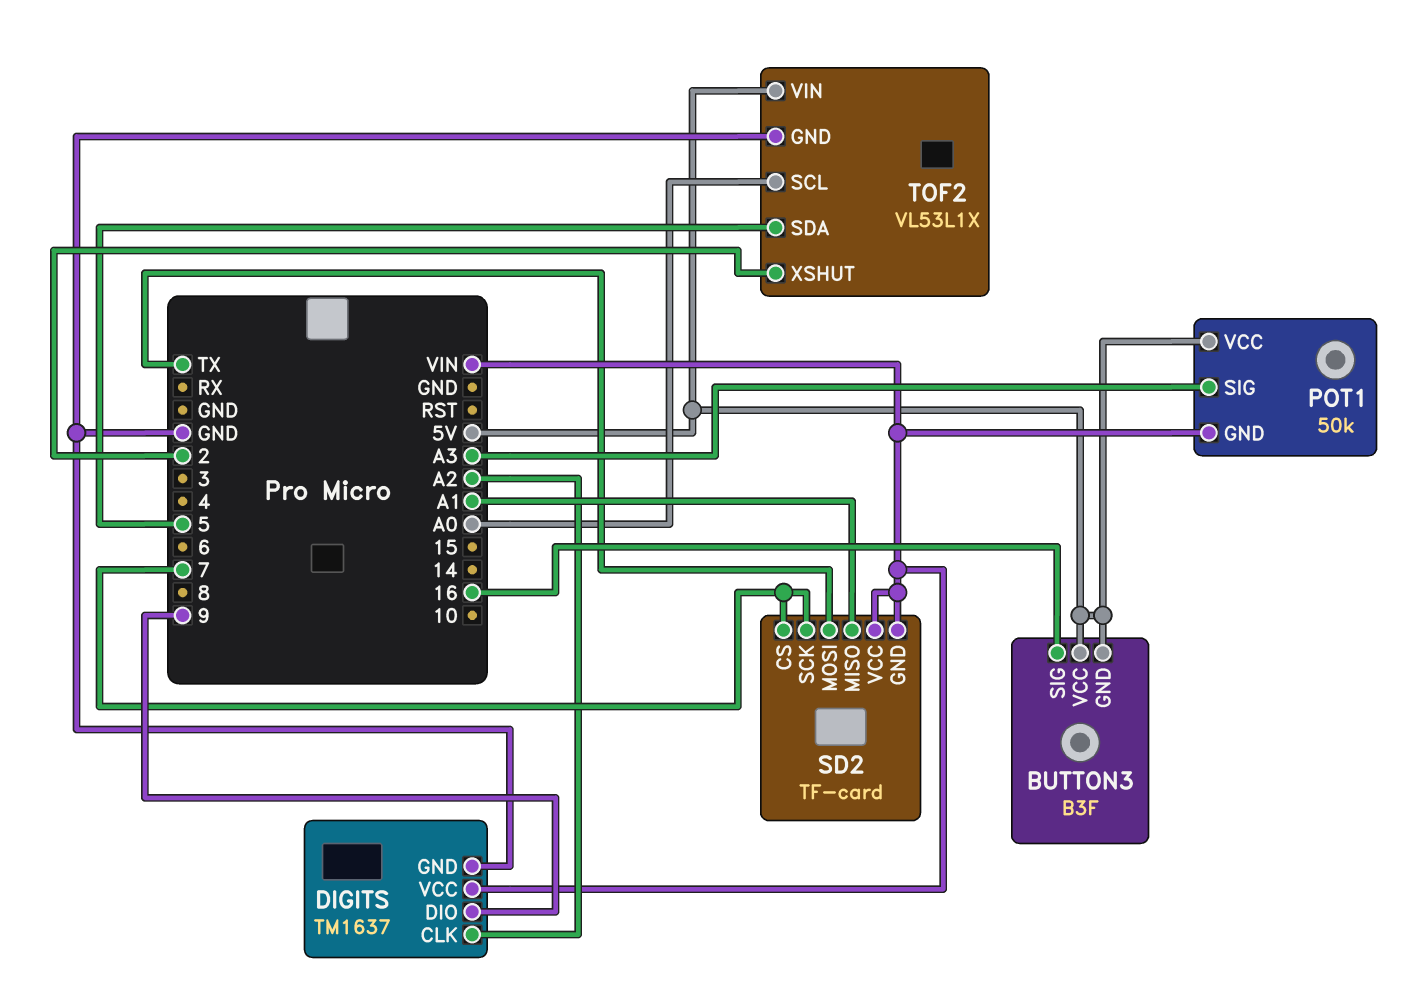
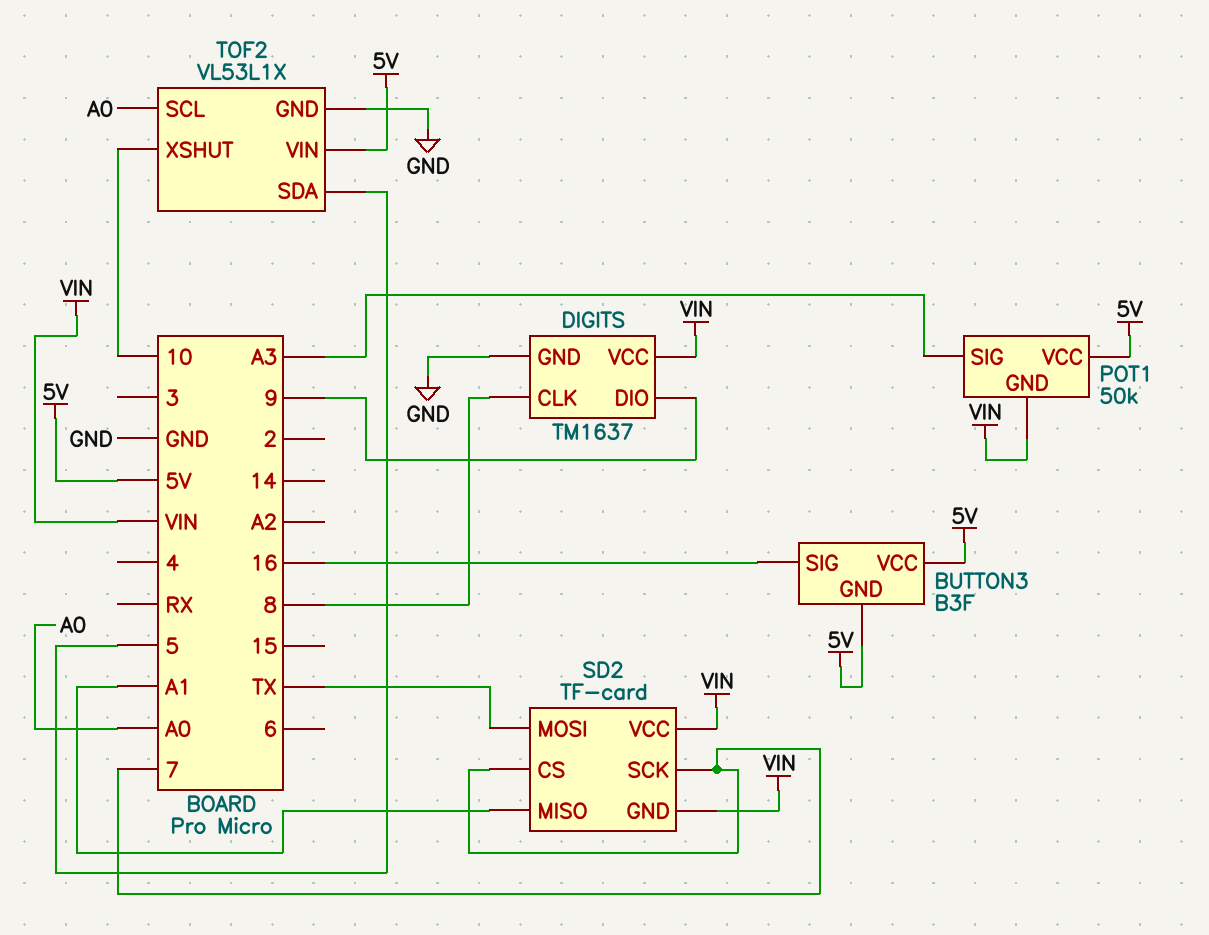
DIGITS pin CLK: A2 -> 8
TOF2 pin XSHUT: 2 -> 10

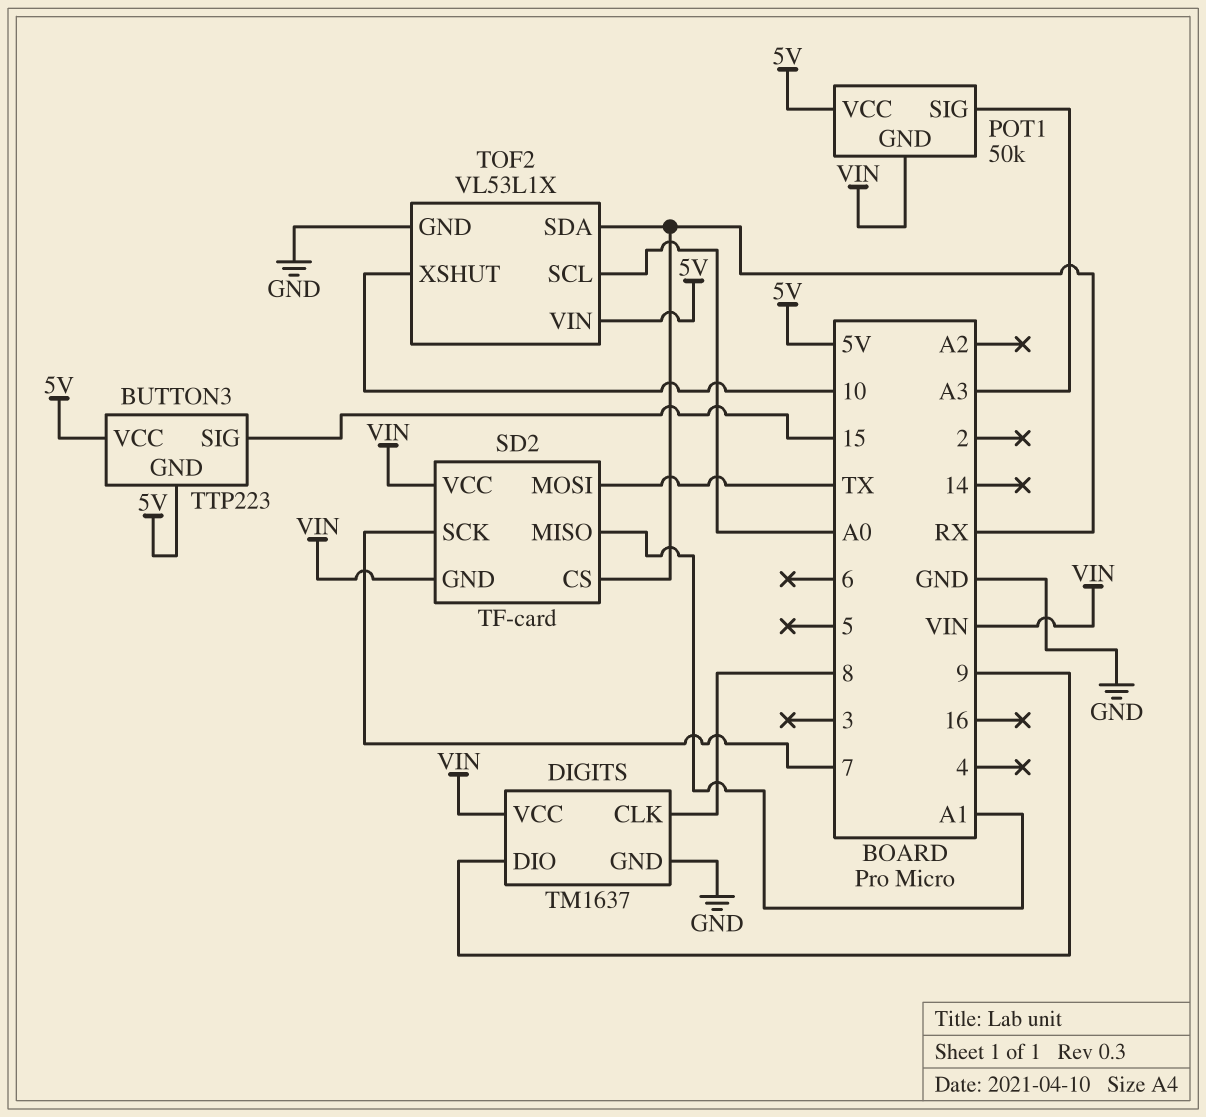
BUTTON3: B3F -> TTP223
BUTTON3 pin SIG: 16 -> 15
SD2 pin CS: 7 -> RX
TOF2 pin SDA: 5 -> RX

